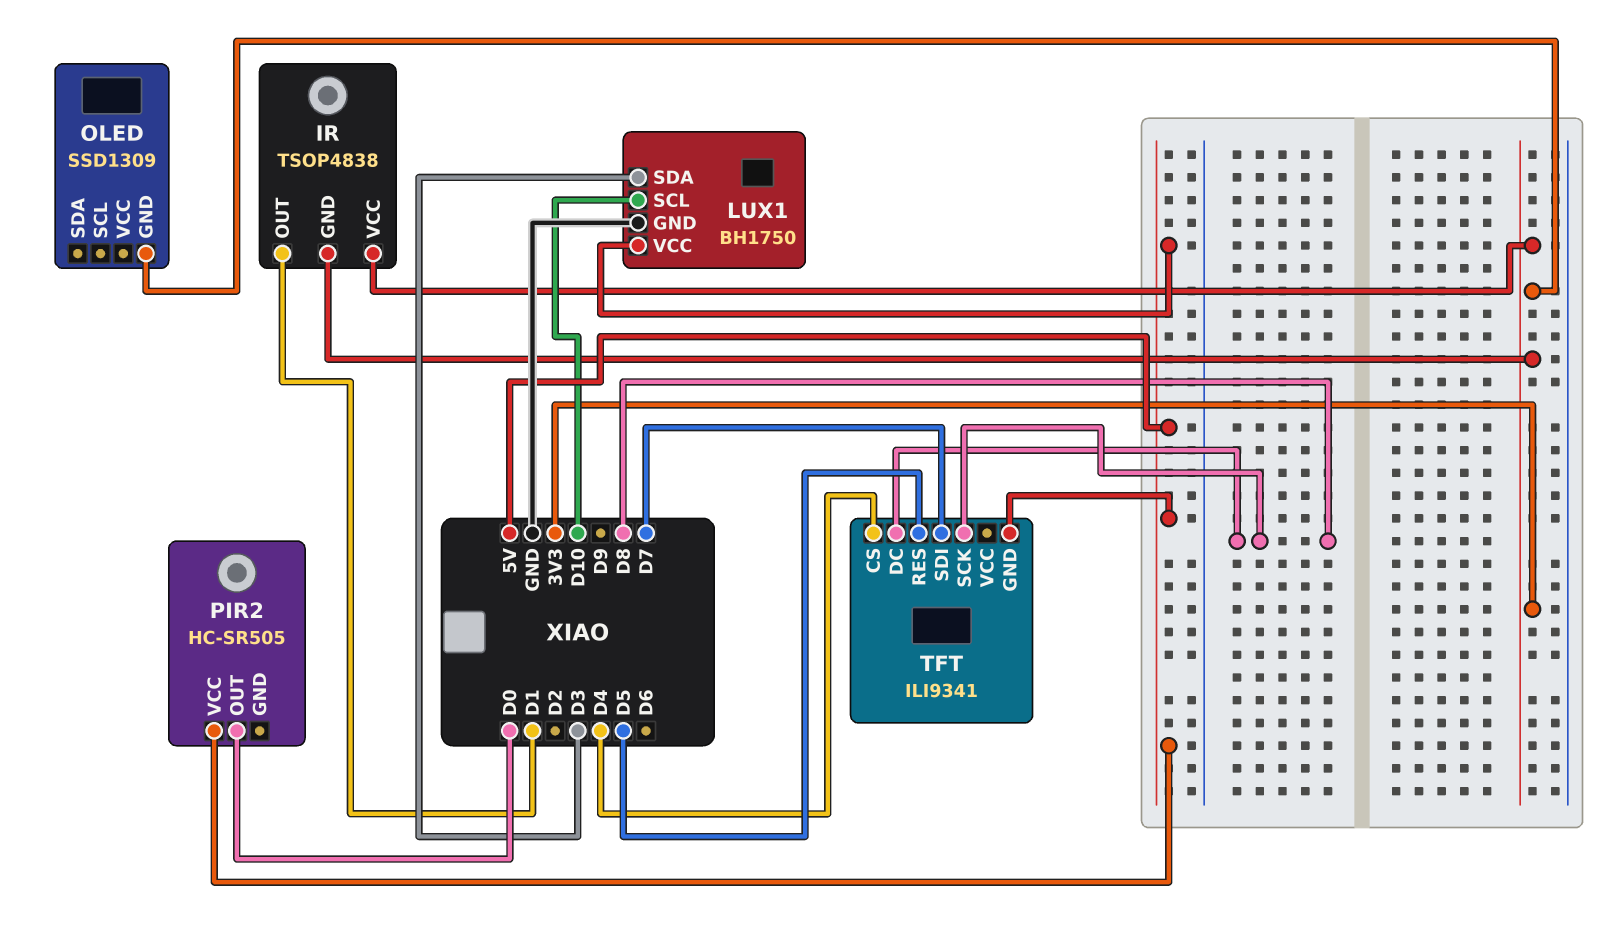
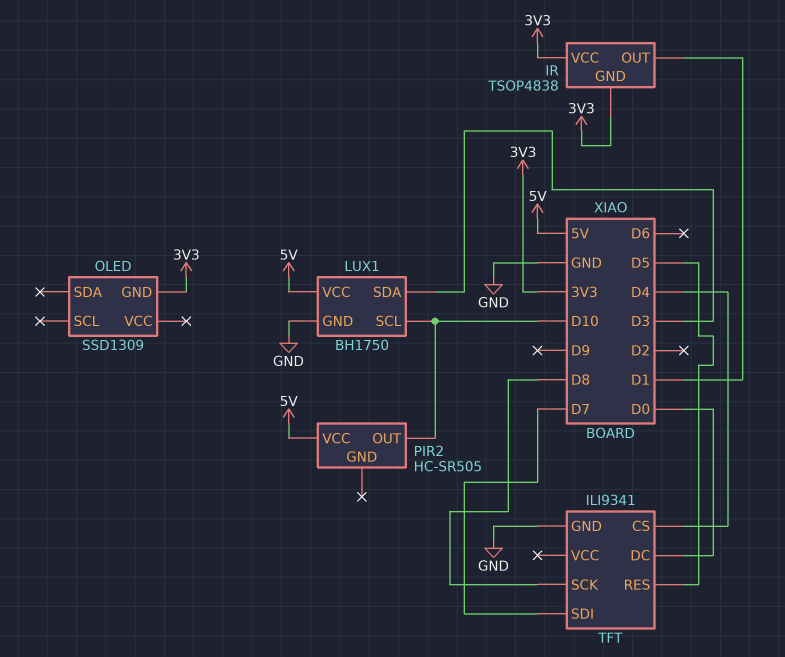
PIR2 pin OUT: D0 -> D10
TFT pin DC: D8 -> D0
TFT pin GND: 5V -> GND

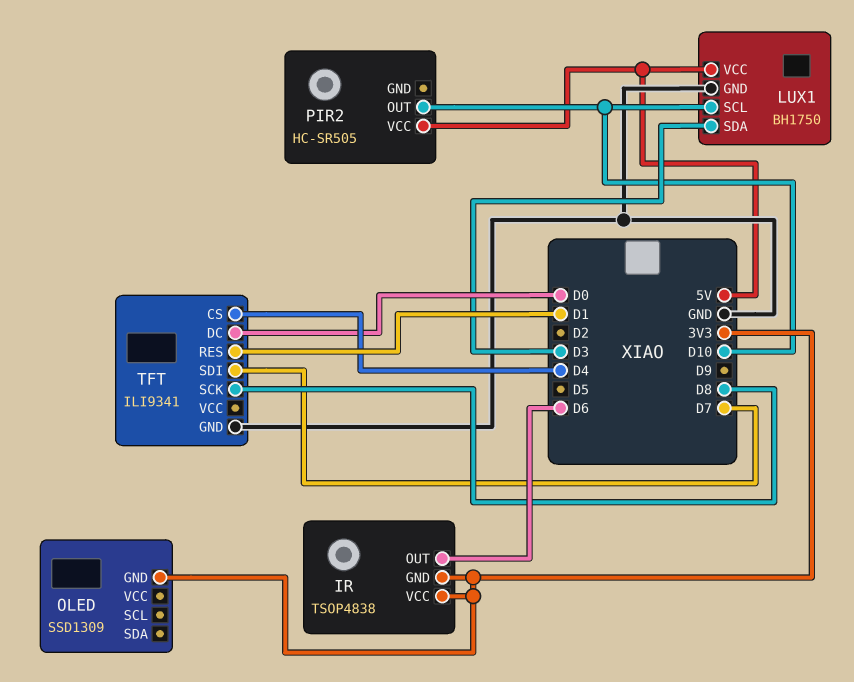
IR pin OUT: D1 -> D6
TFT pin RES: D5 -> D1

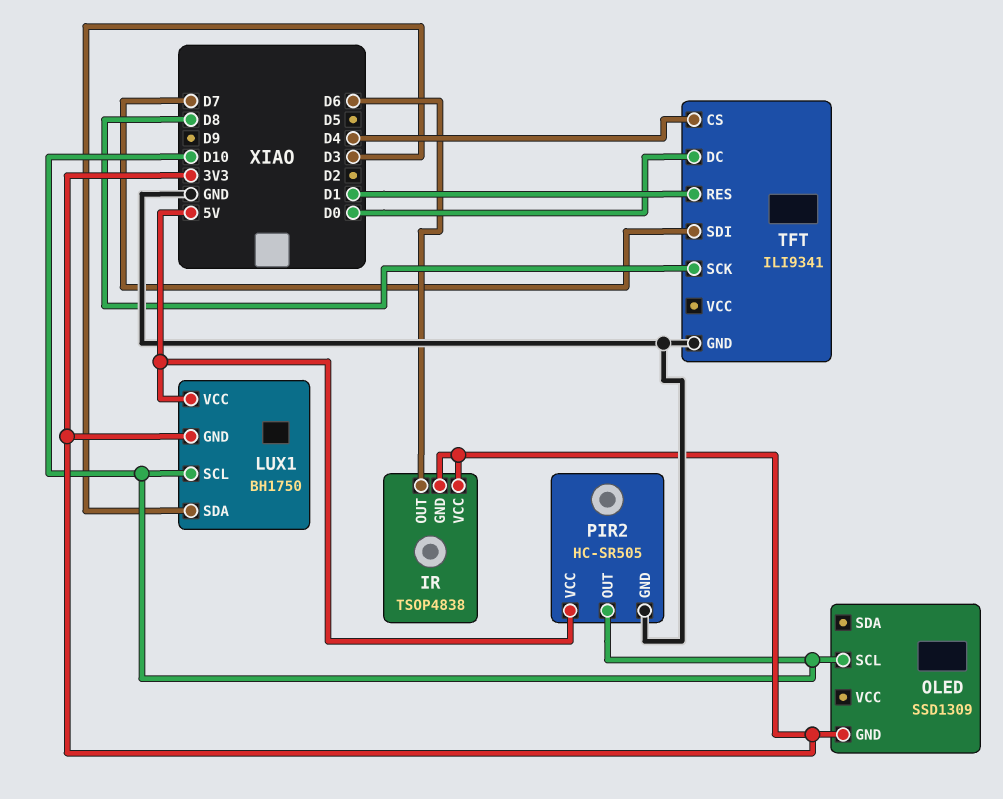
LUX1 pin GND: GND -> 3V3
OLED pin SCL: none -> D10
PIR2 pin GND: none -> GND

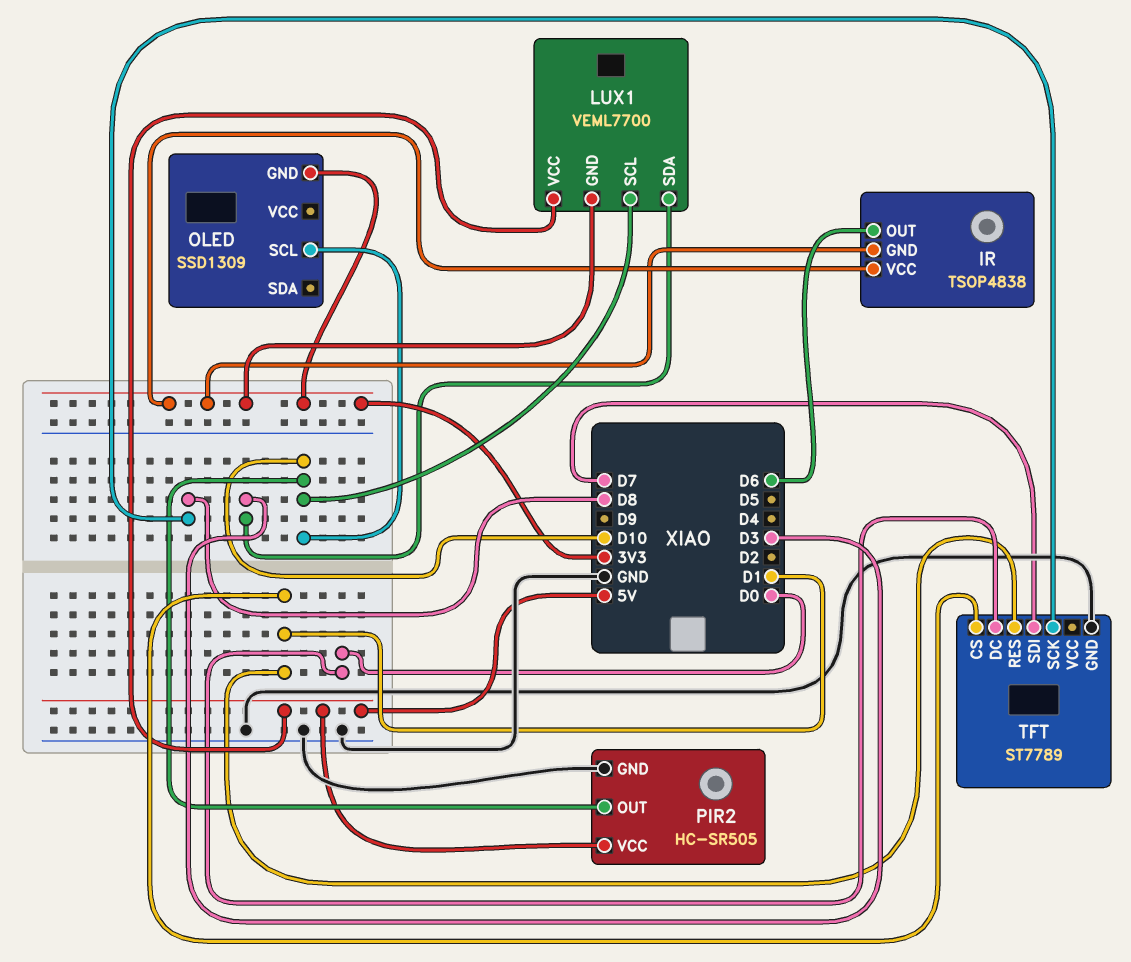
LUX1: BH1750 -> VEML7700
TFT: ILI9341 -> ST7789
TFT pin CS: D4 -> D1

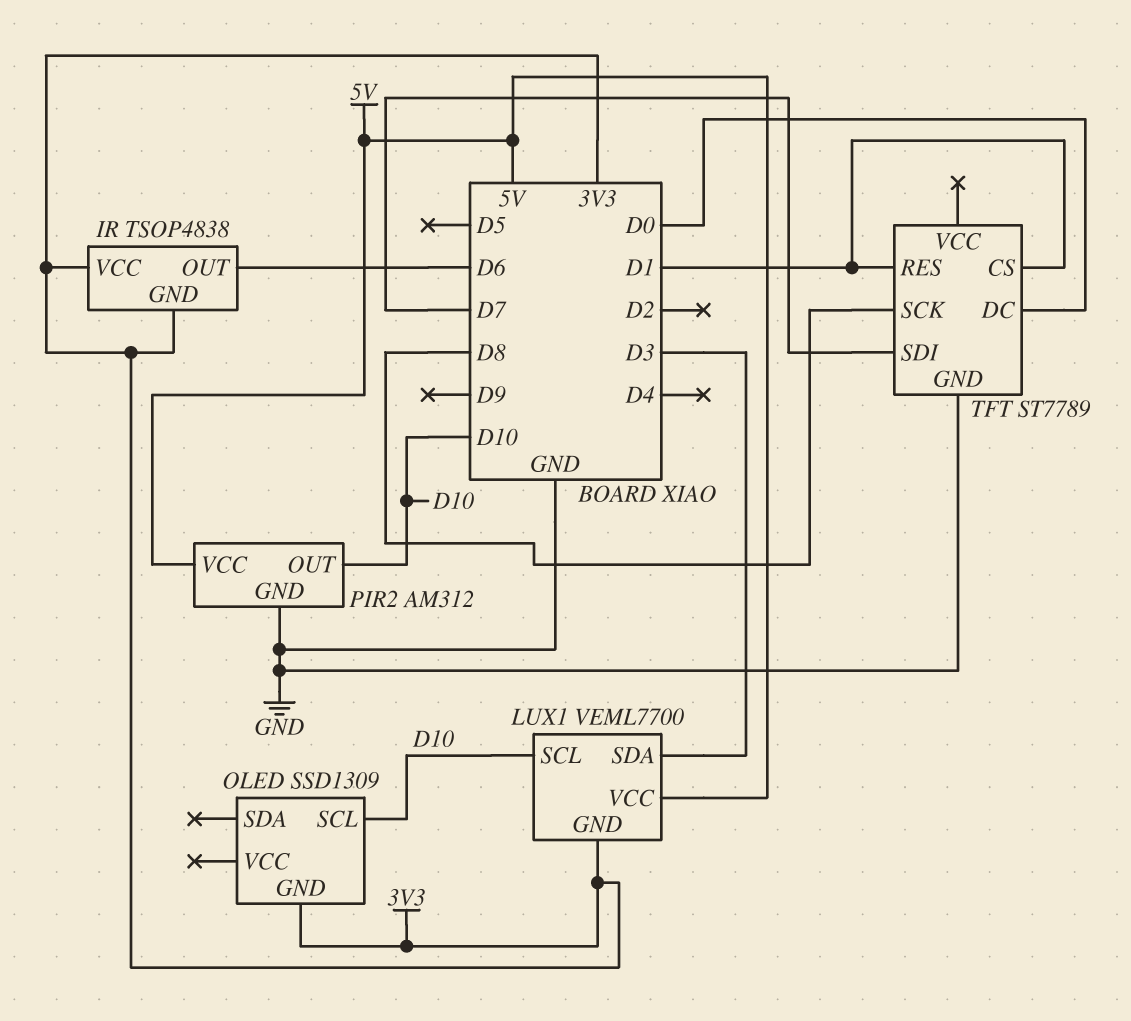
PIR2: HC-SR505 -> AM312

